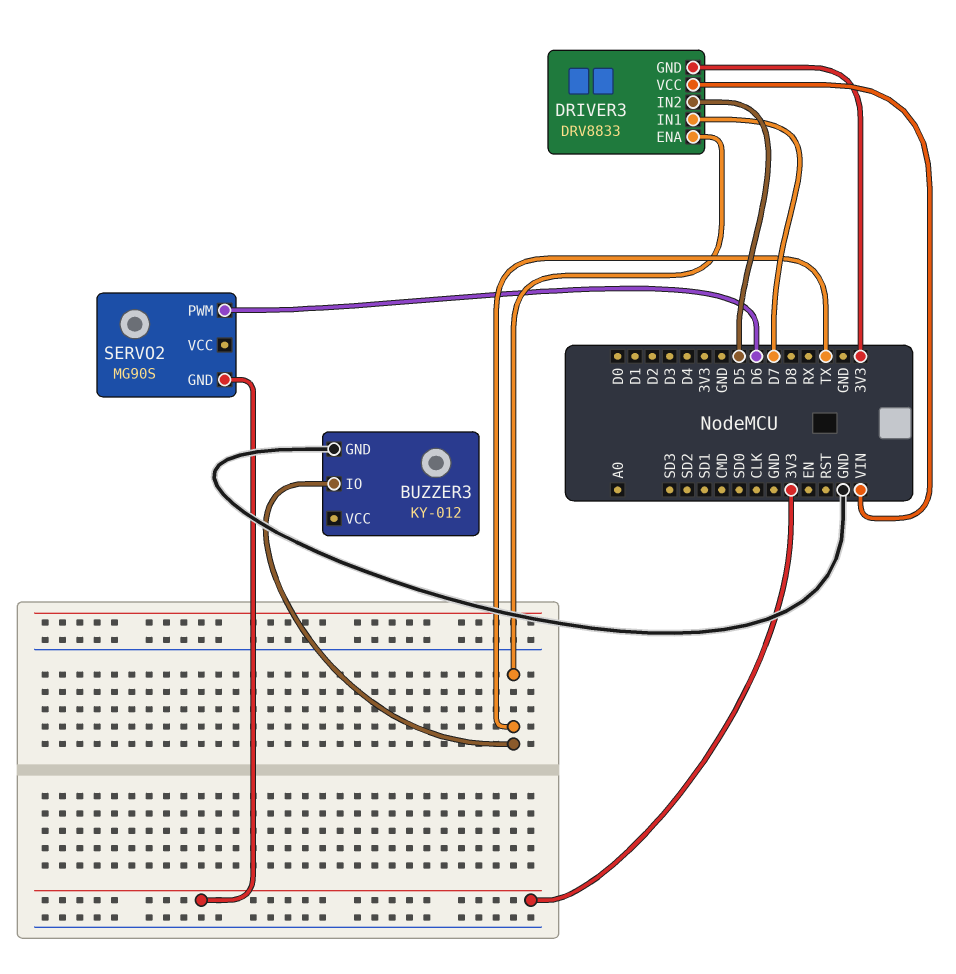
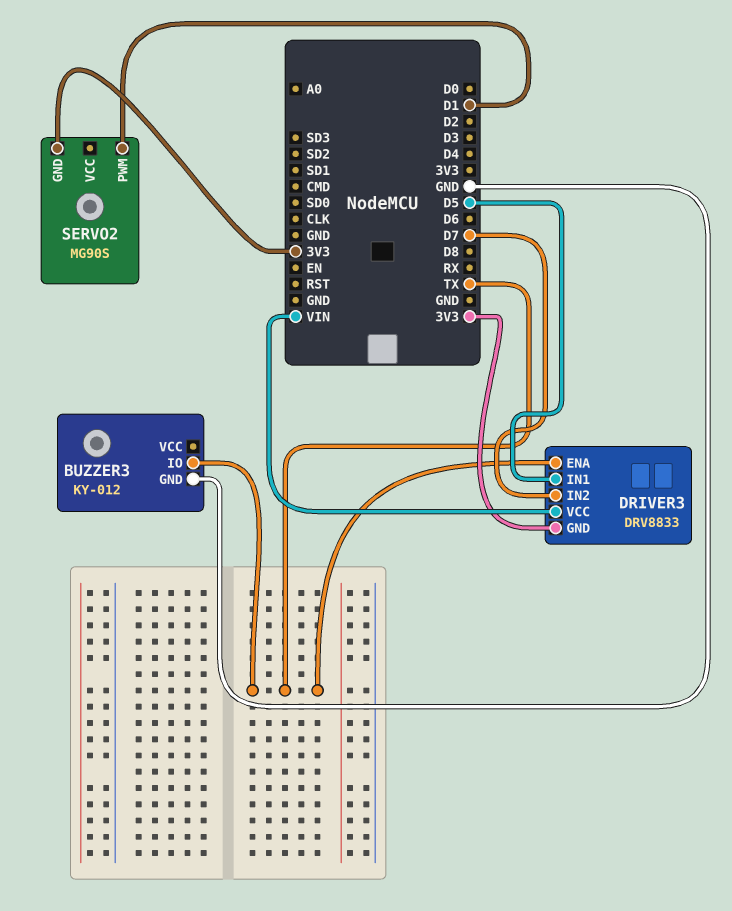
DRIVER3 pin IN1: D7 -> D5
DRIVER3 pin IN2: D5 -> D7
SERVO2 pin PWM: D6 -> D1

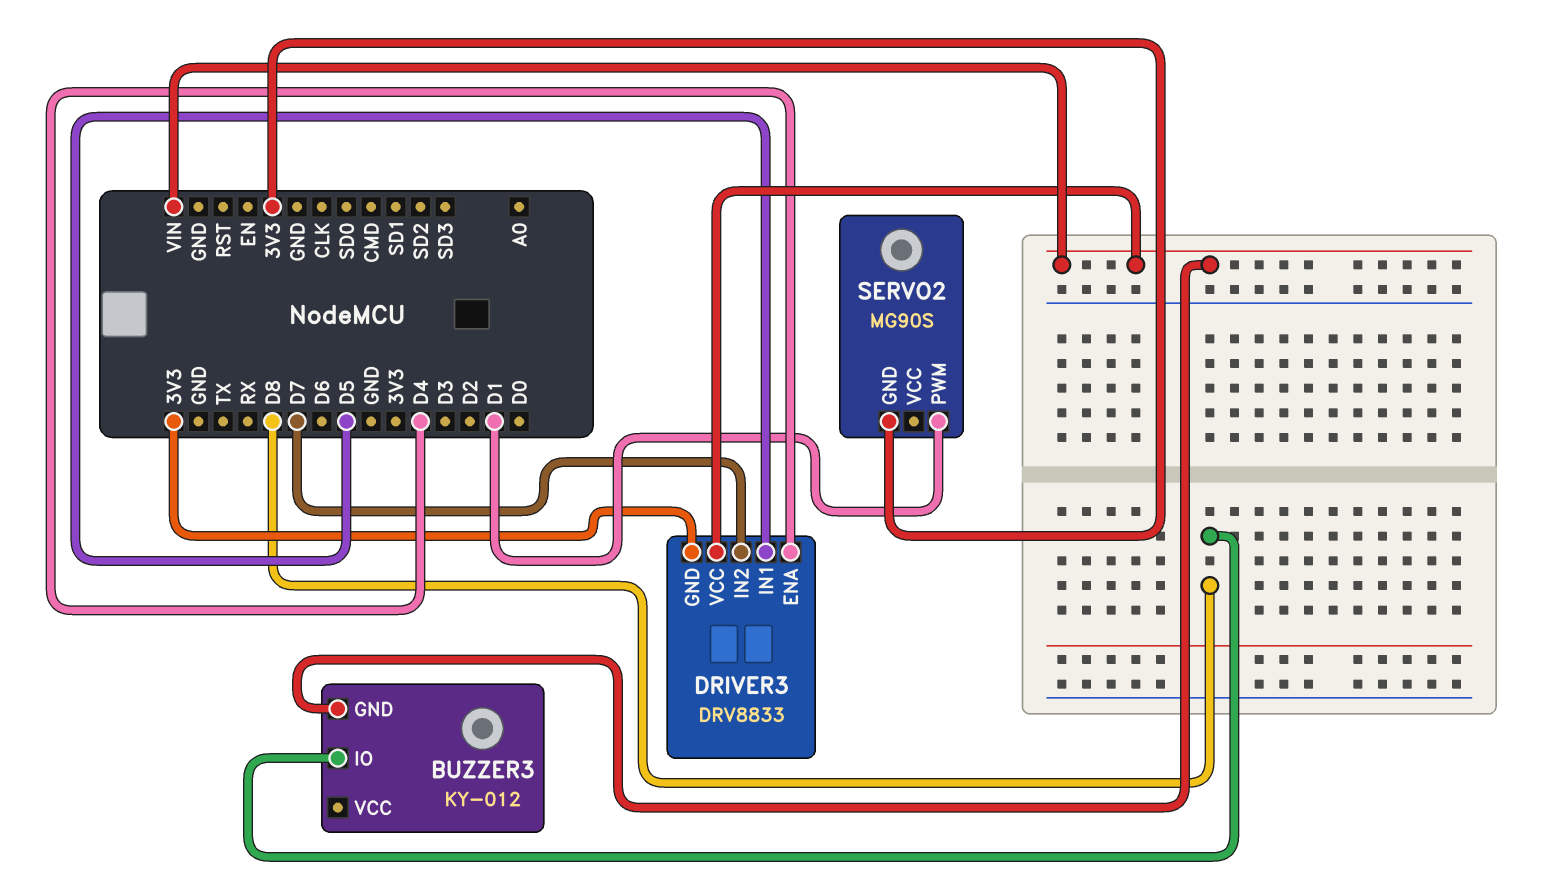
BUZZER3 pin GND: GND -> VIN
BUZZER3 pin IO: TX -> D8
DRIVER3 pin ENA: TX -> D4

